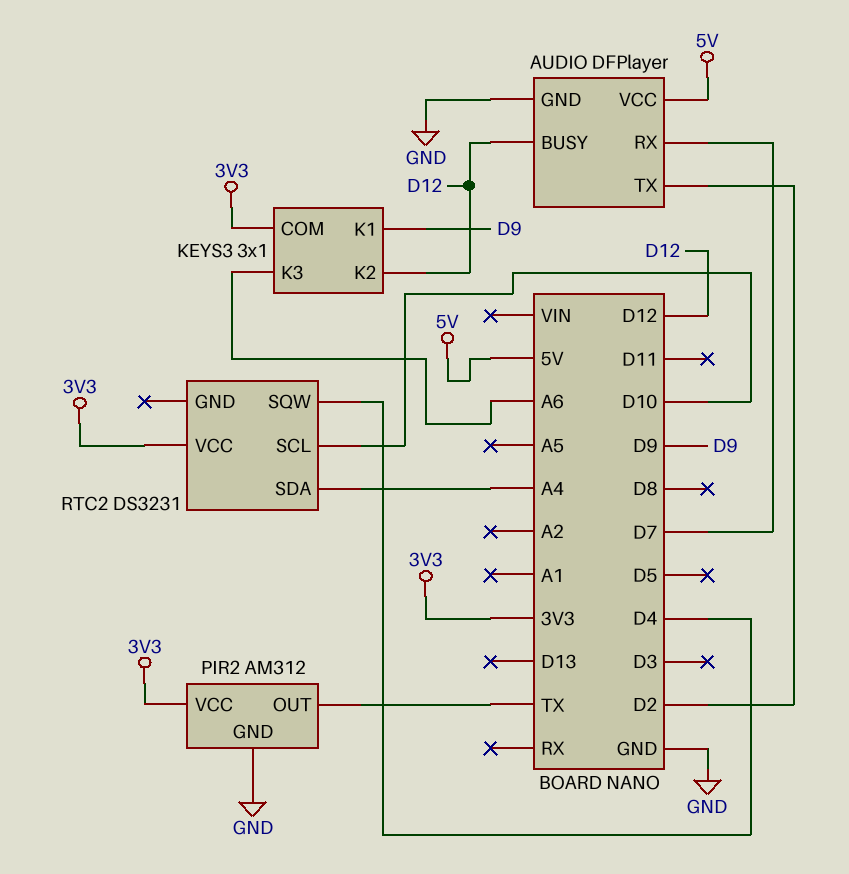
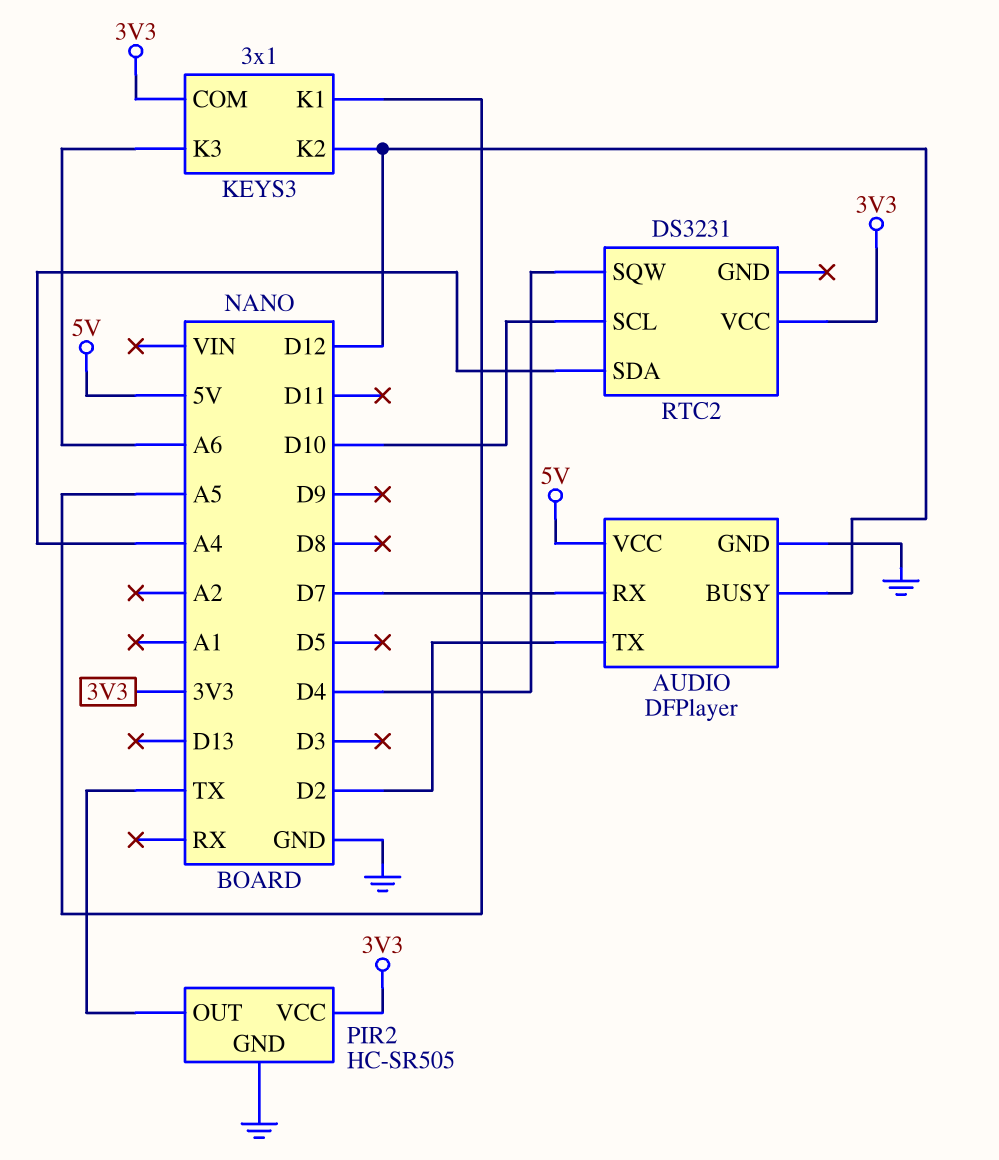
KEYS3 pin K1: D9 -> A5
PIR2: AM312 -> HC-SR505

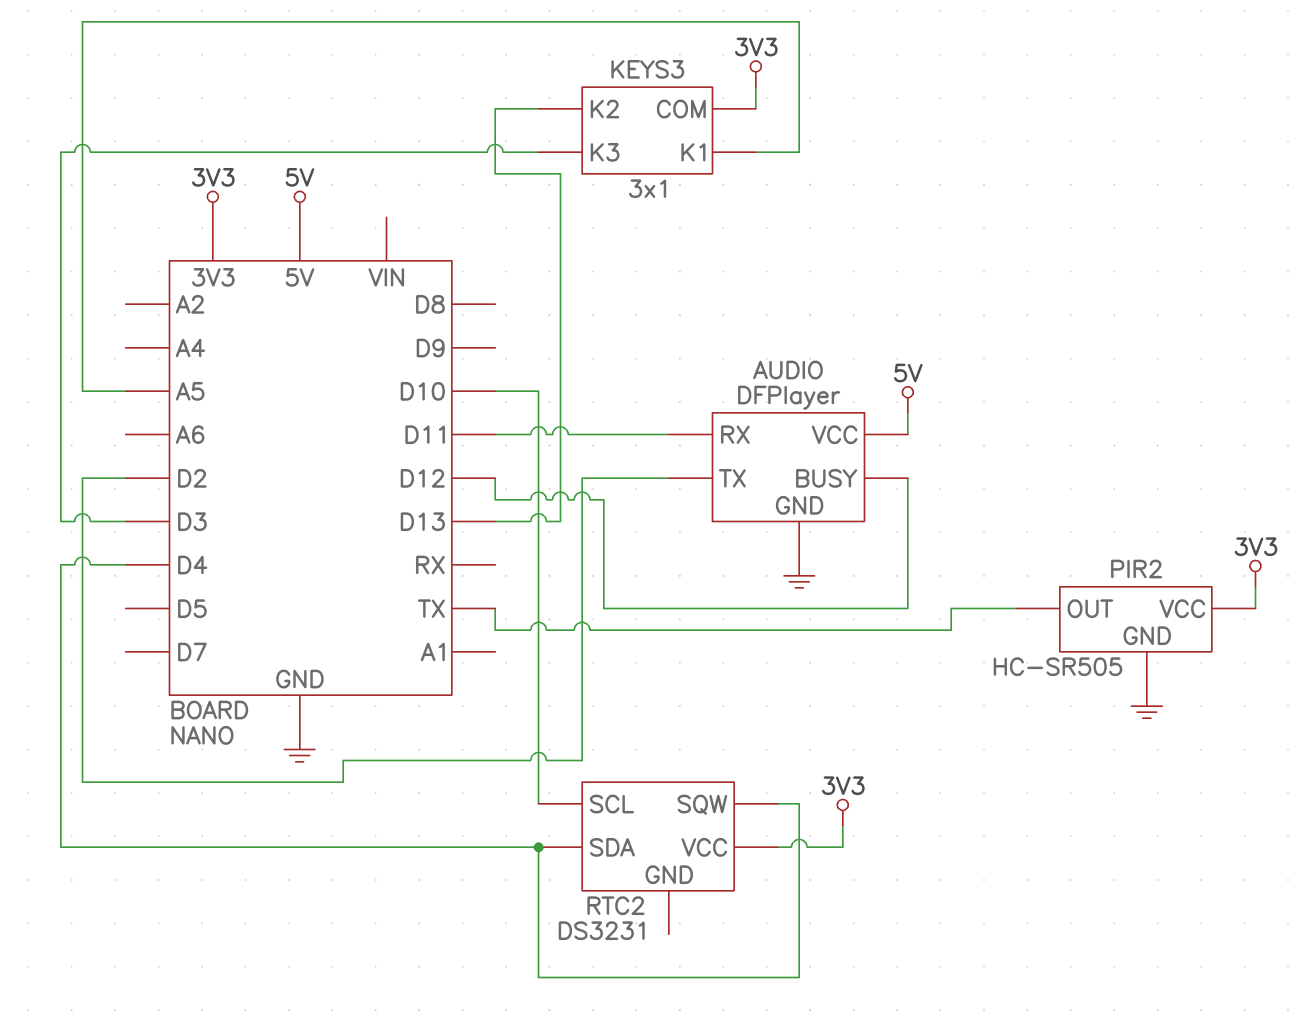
AUDIO pin RX: D7 -> D11
KEYS3 pin K2: D12 -> D13
KEYS3 pin K3: A6 -> D3
RTC2 pin SDA: A4 -> D4

